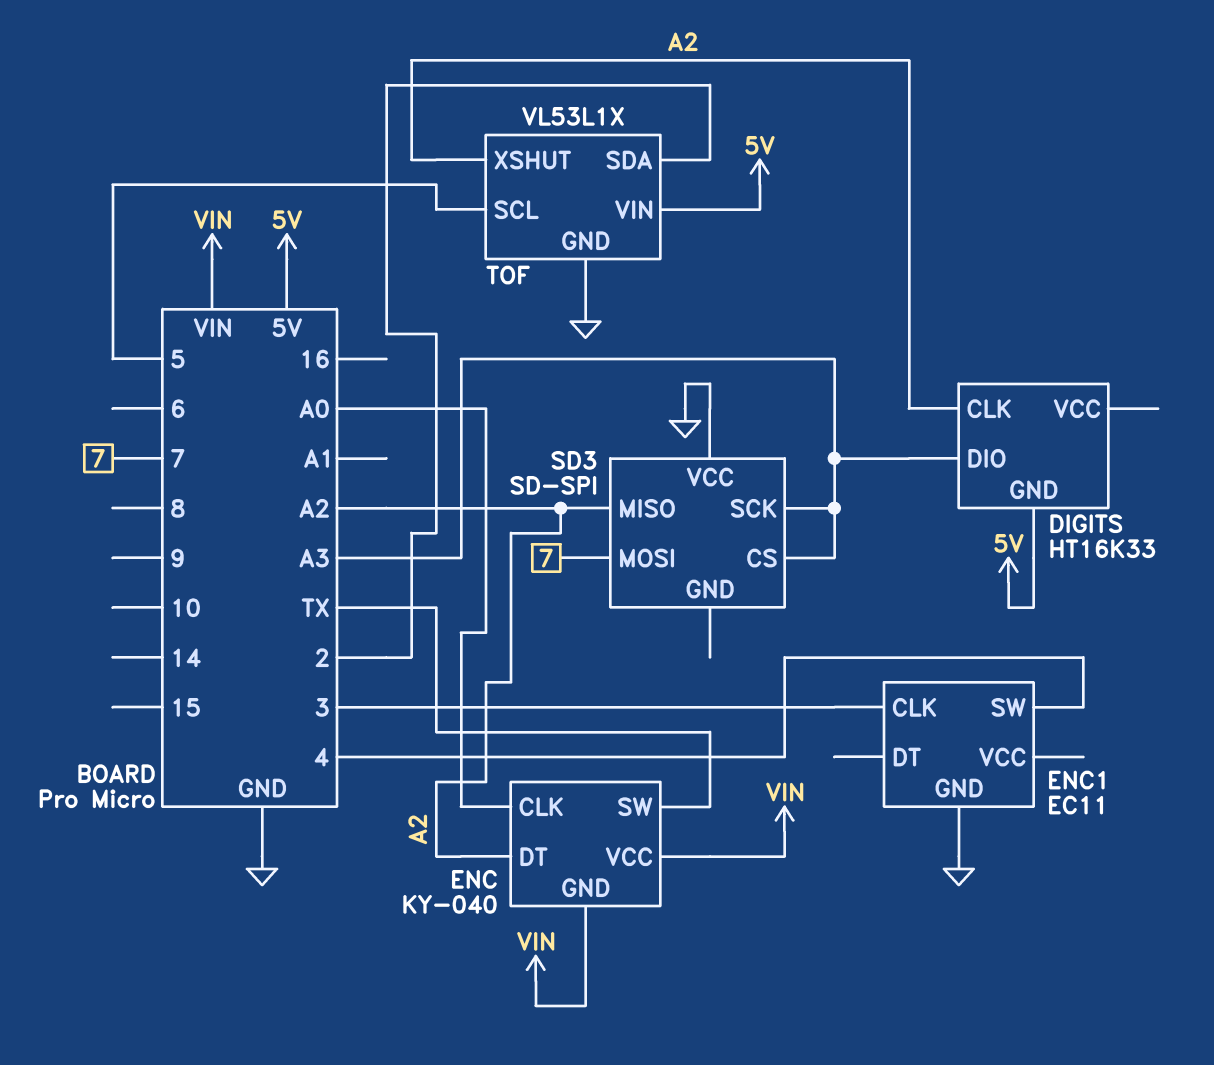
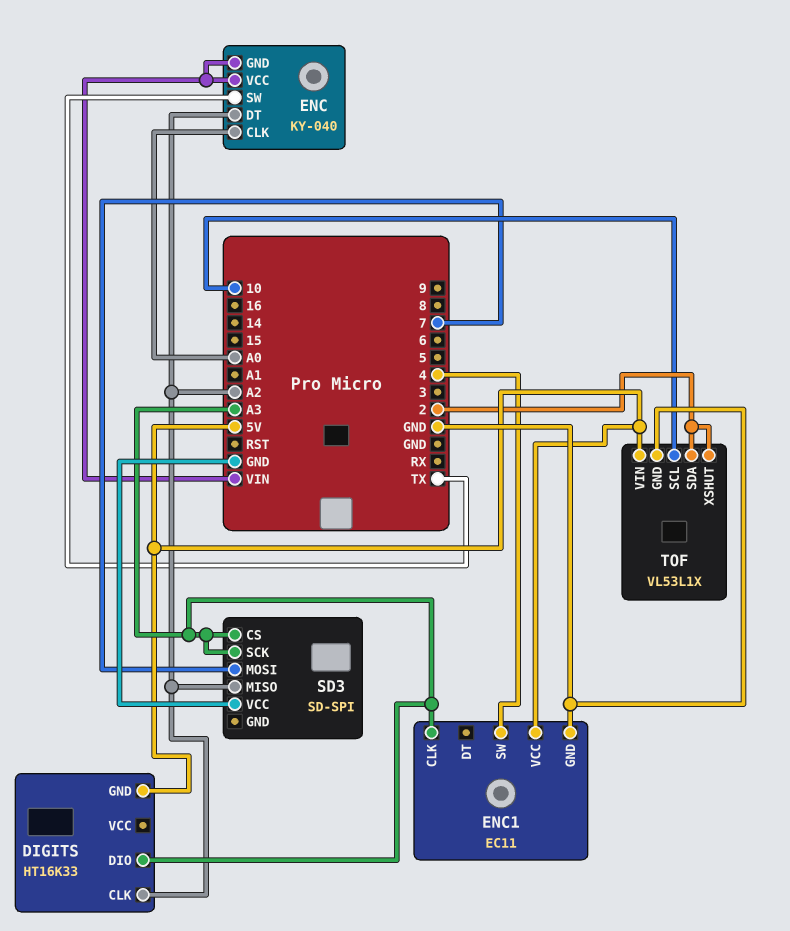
ENC1 pin CLK: 3 -> A3
ENC1 pin VCC: none -> 5V
TOF pin SCL: 5 -> 10
TOF pin XSHUT: A2 -> 2

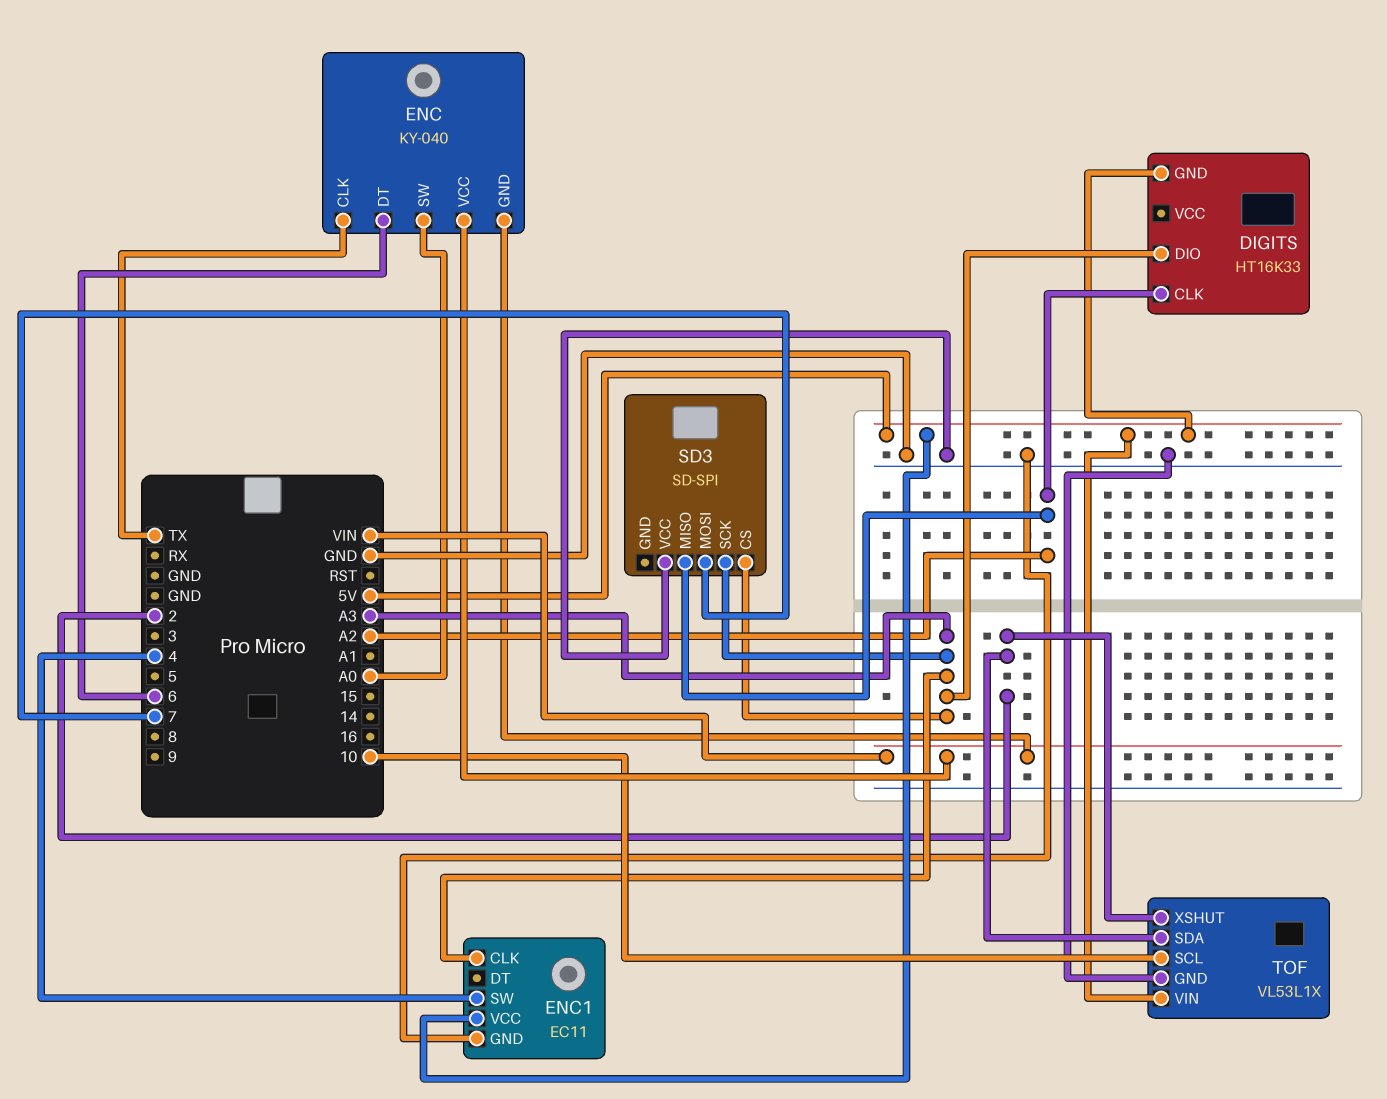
ENC pin CLK: A0 -> TX
ENC pin DT: A2 -> 6
ENC pin SW: TX -> A0

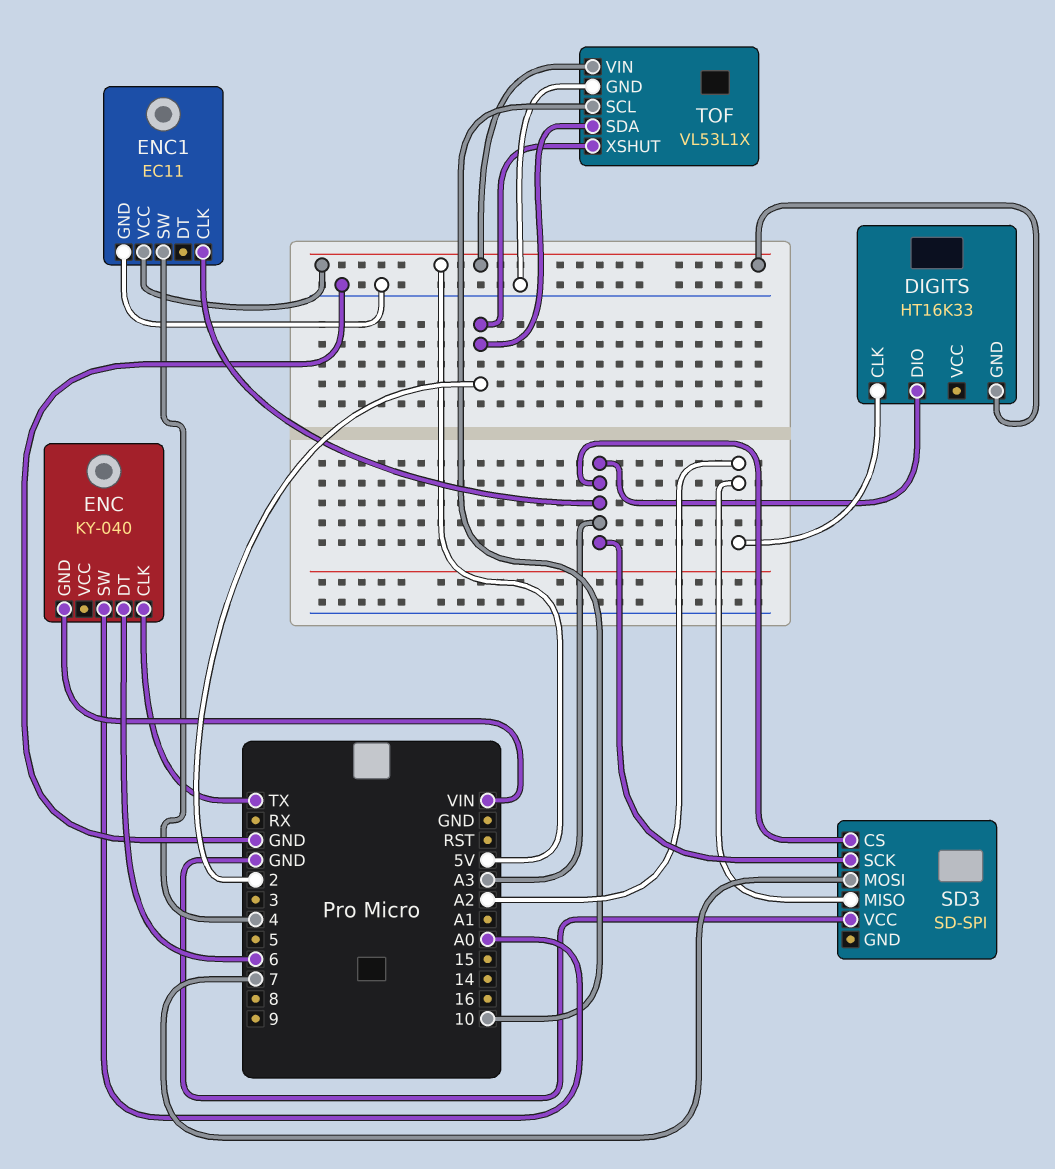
ENC pin VCC: VIN -> none

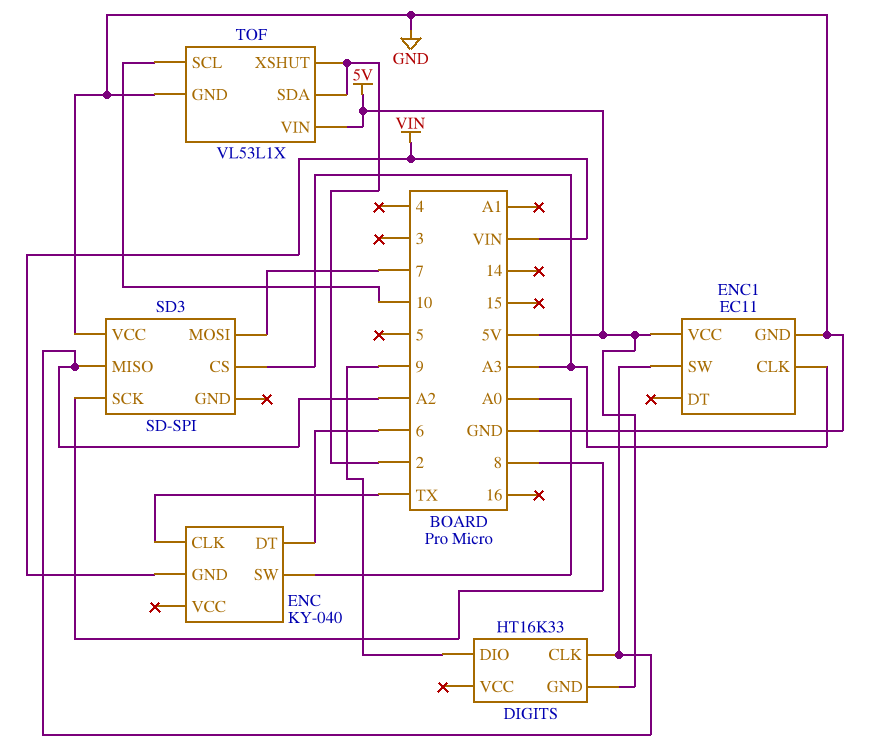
DIGITS pin DIO: A3 -> 9
ENC1 pin SW: 4 -> A2
SD3 pin SCK: A3 -> 8

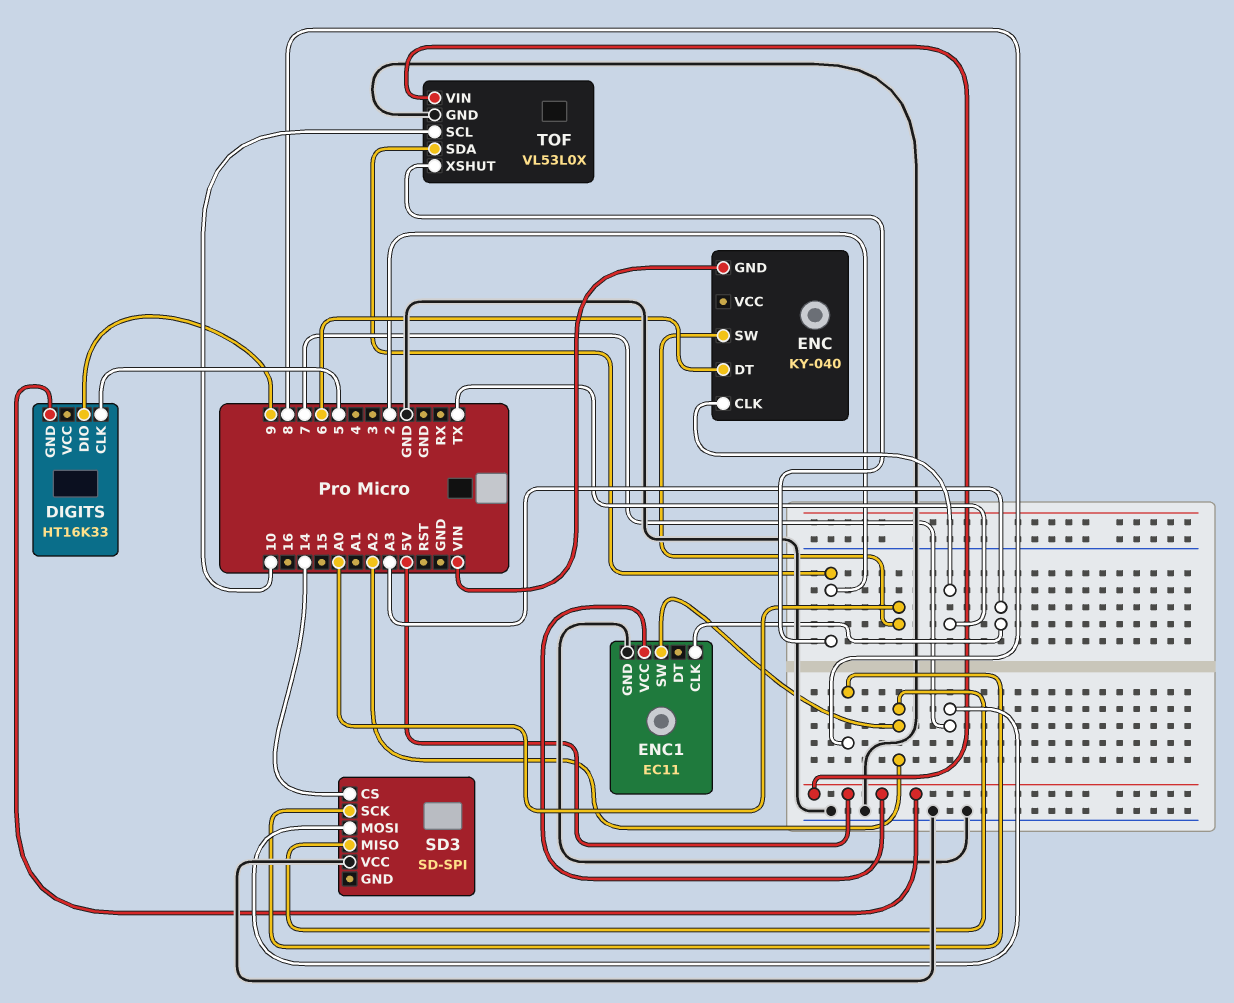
DIGITS pin CLK: A2 -> 5
SD3 pin CS: A3 -> 14
TOF: VL53L1X -> VL53L0X

